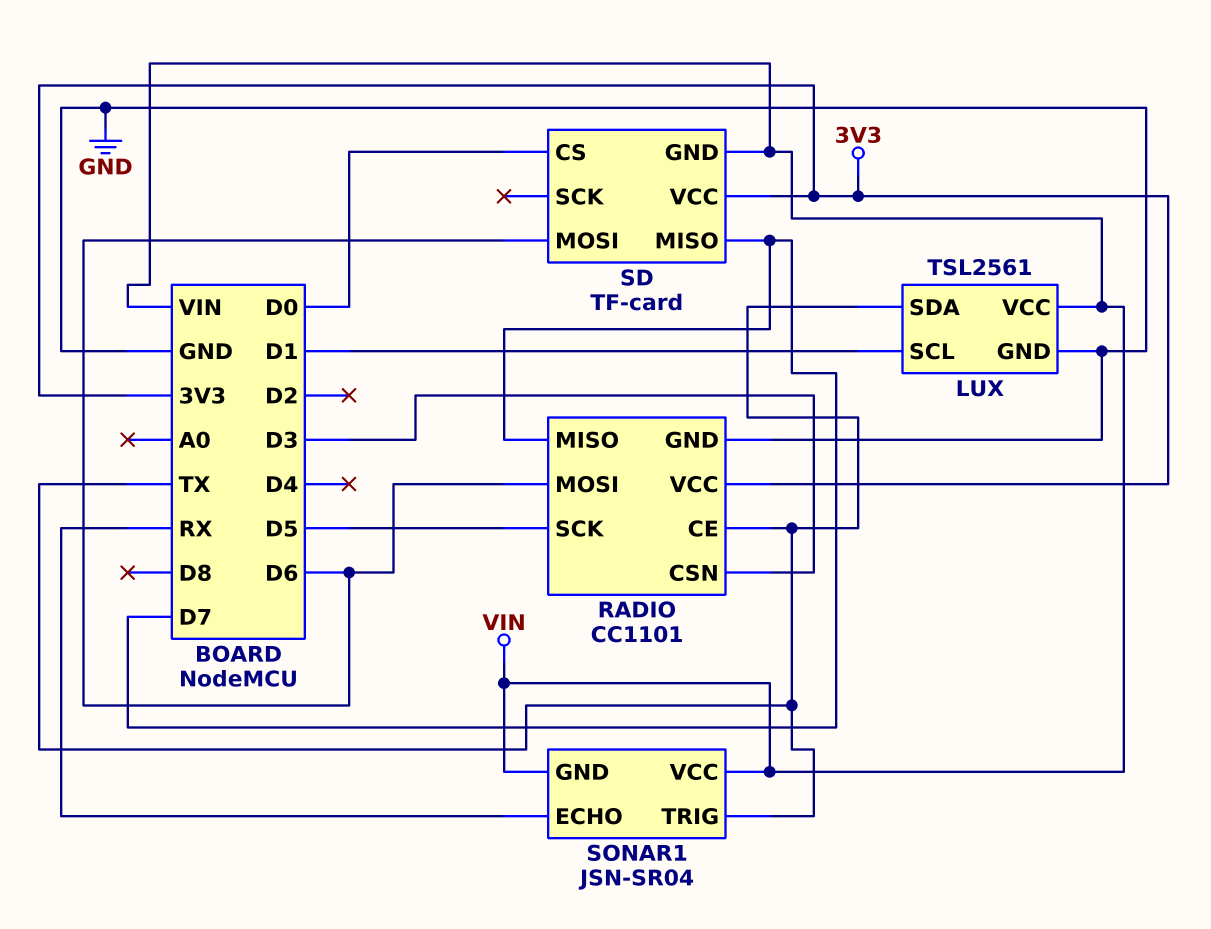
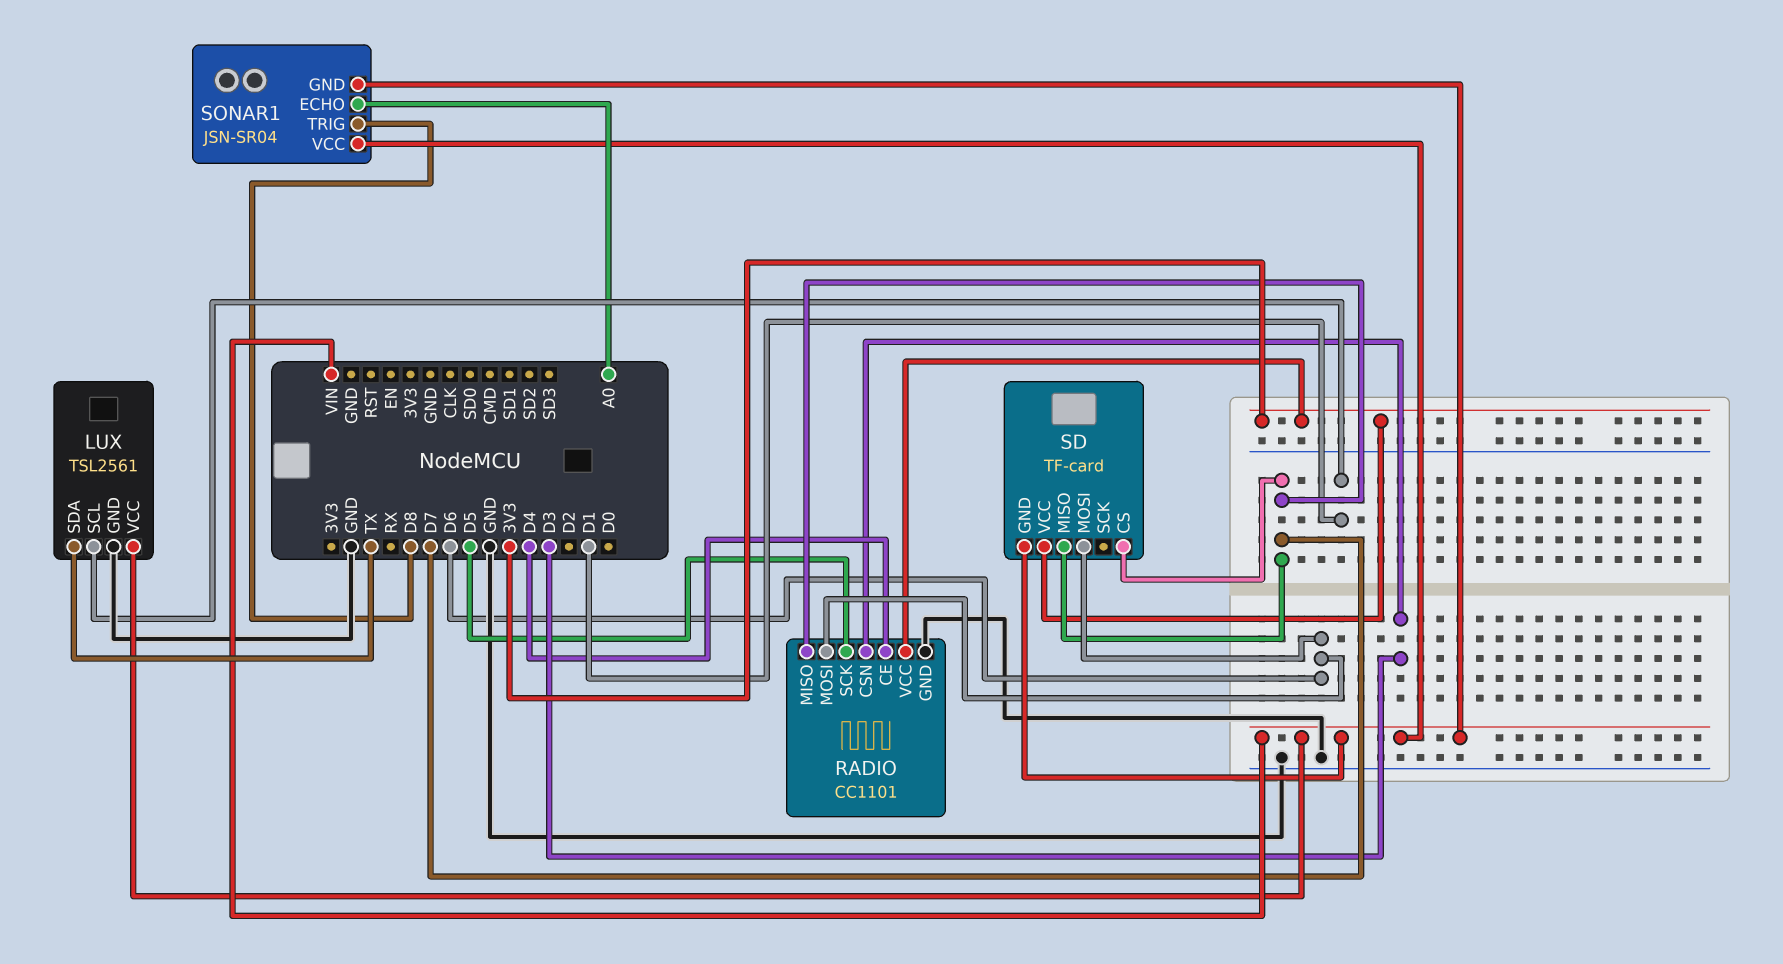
RADIO pin CE: TX -> D4
SD pin CS: D0 -> D7
SONAR1 pin ECHO: RX -> A0
SONAR1 pin TRIG: TX -> D8

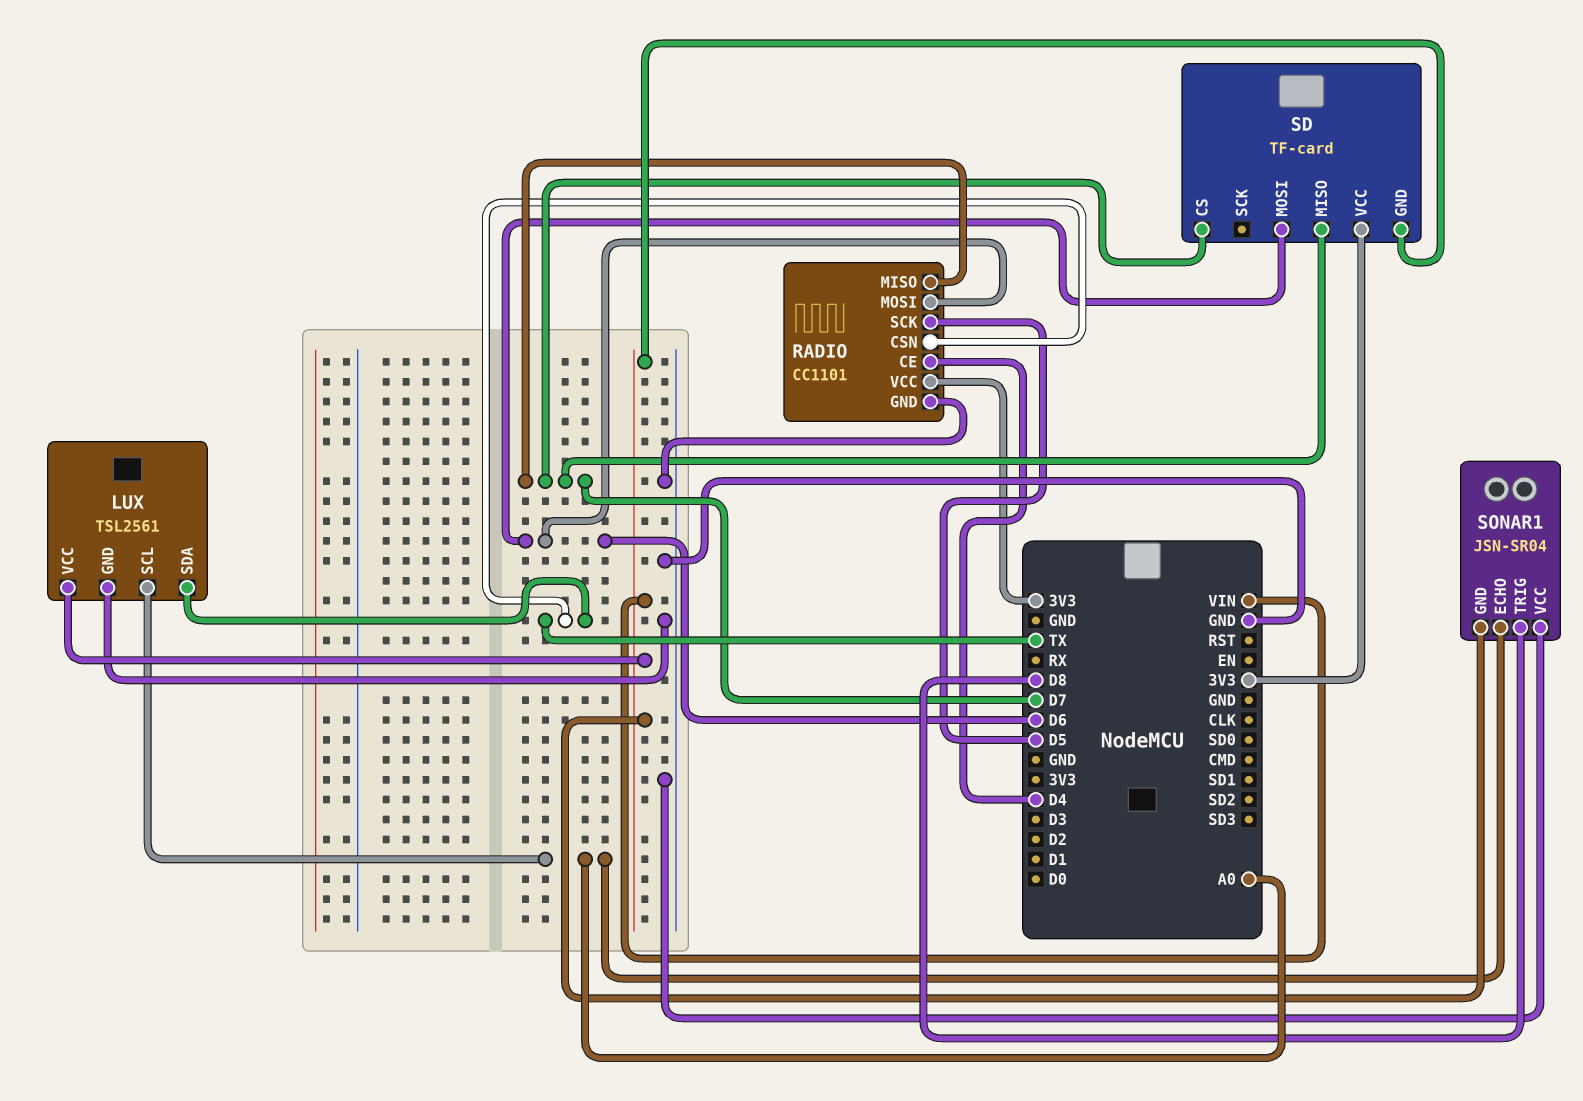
LUX pin SCL: D1 -> A0
RADIO pin CSN: D3 -> TX
SONAR1 pin VCC: VIN -> GND

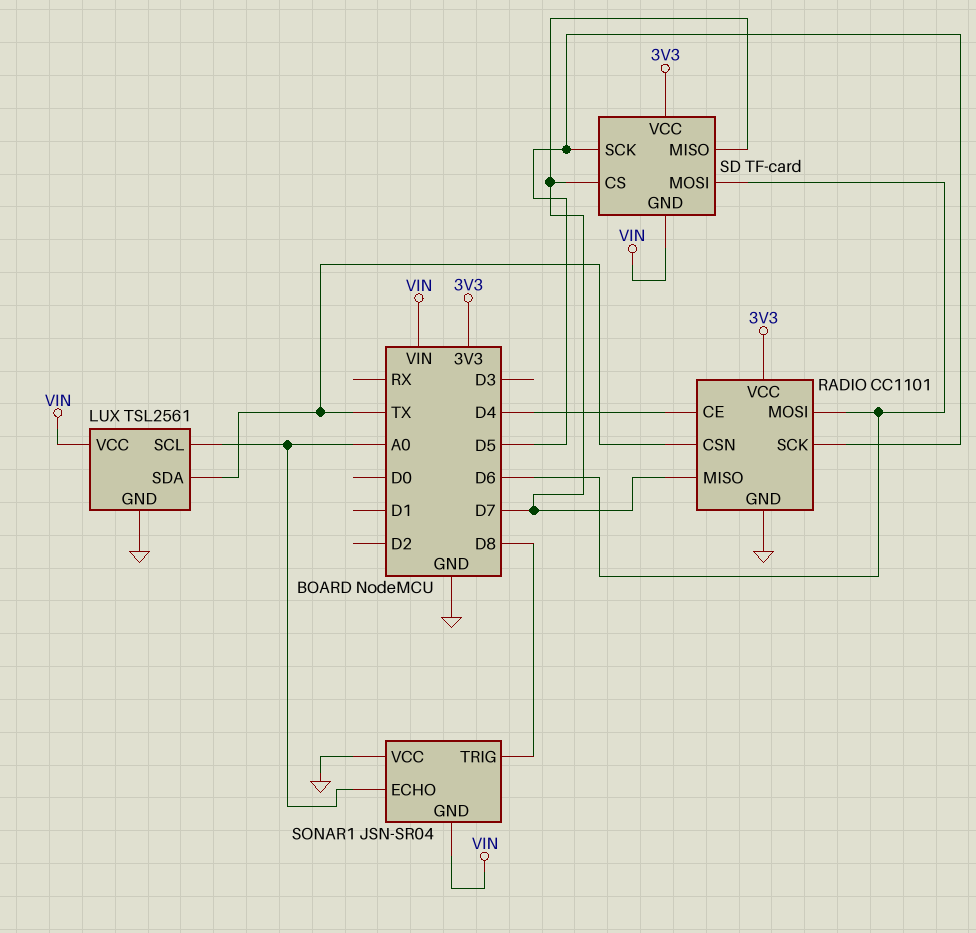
SD pin SCK: none -> D5

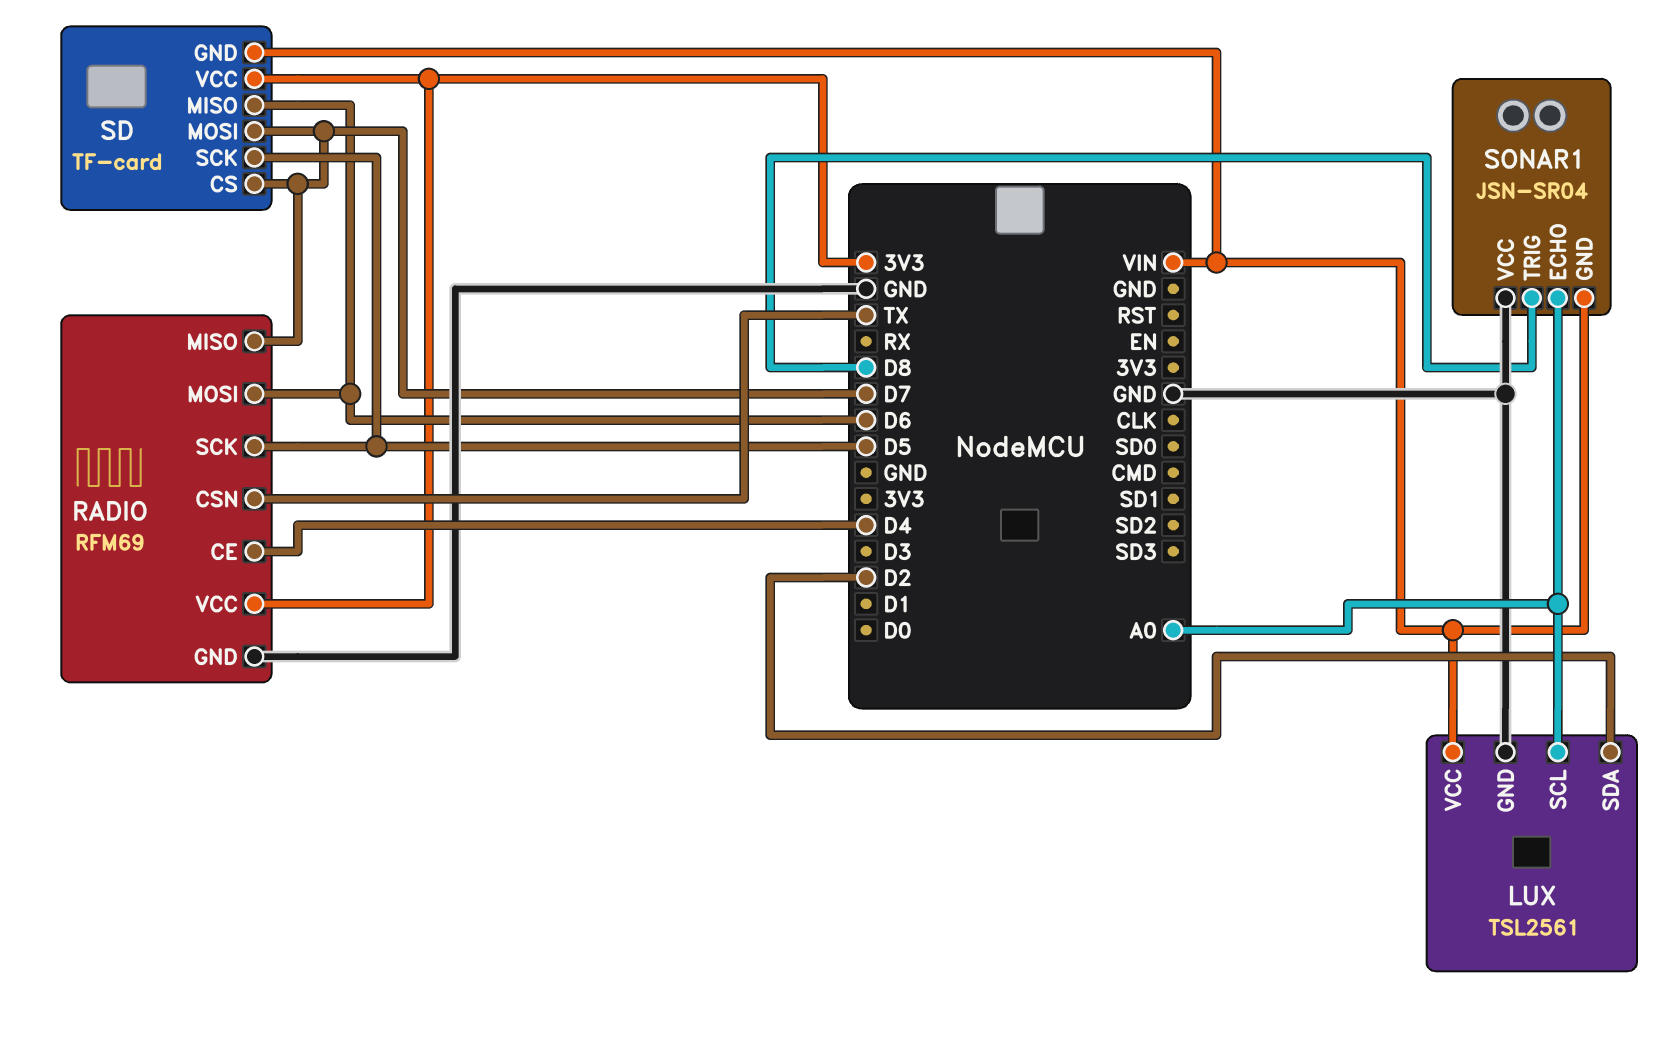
LUX pin SDA: TX -> D2
RADIO: CC1101 -> RFM69
SD pin MISO: D7 -> D6
SD pin MOSI: D6 -> D7

